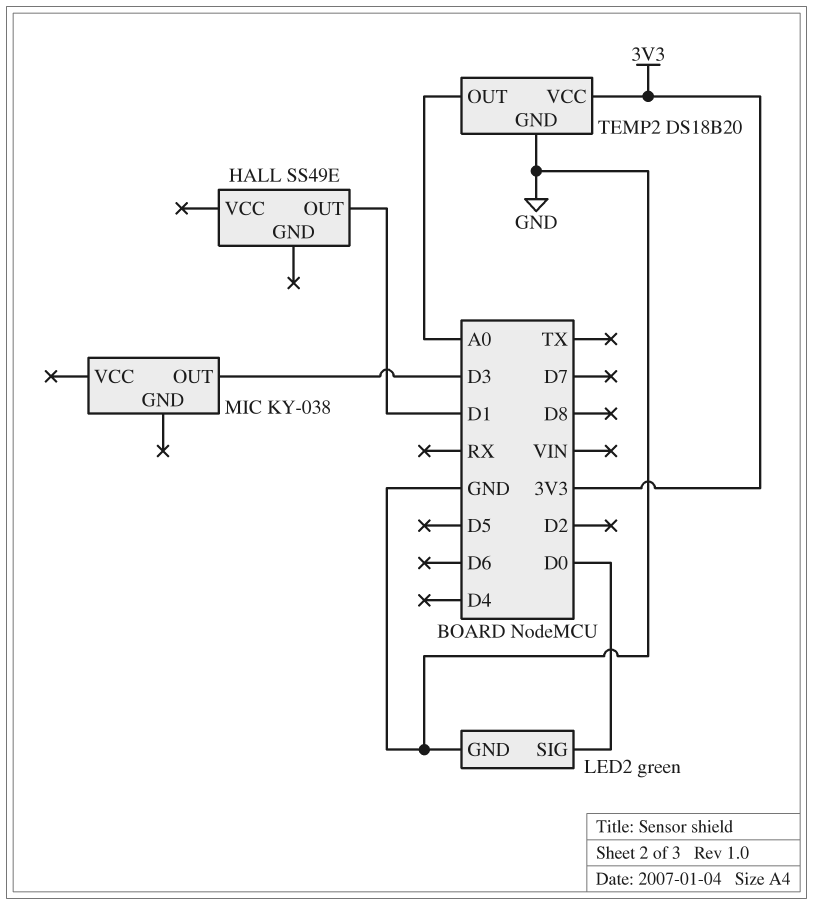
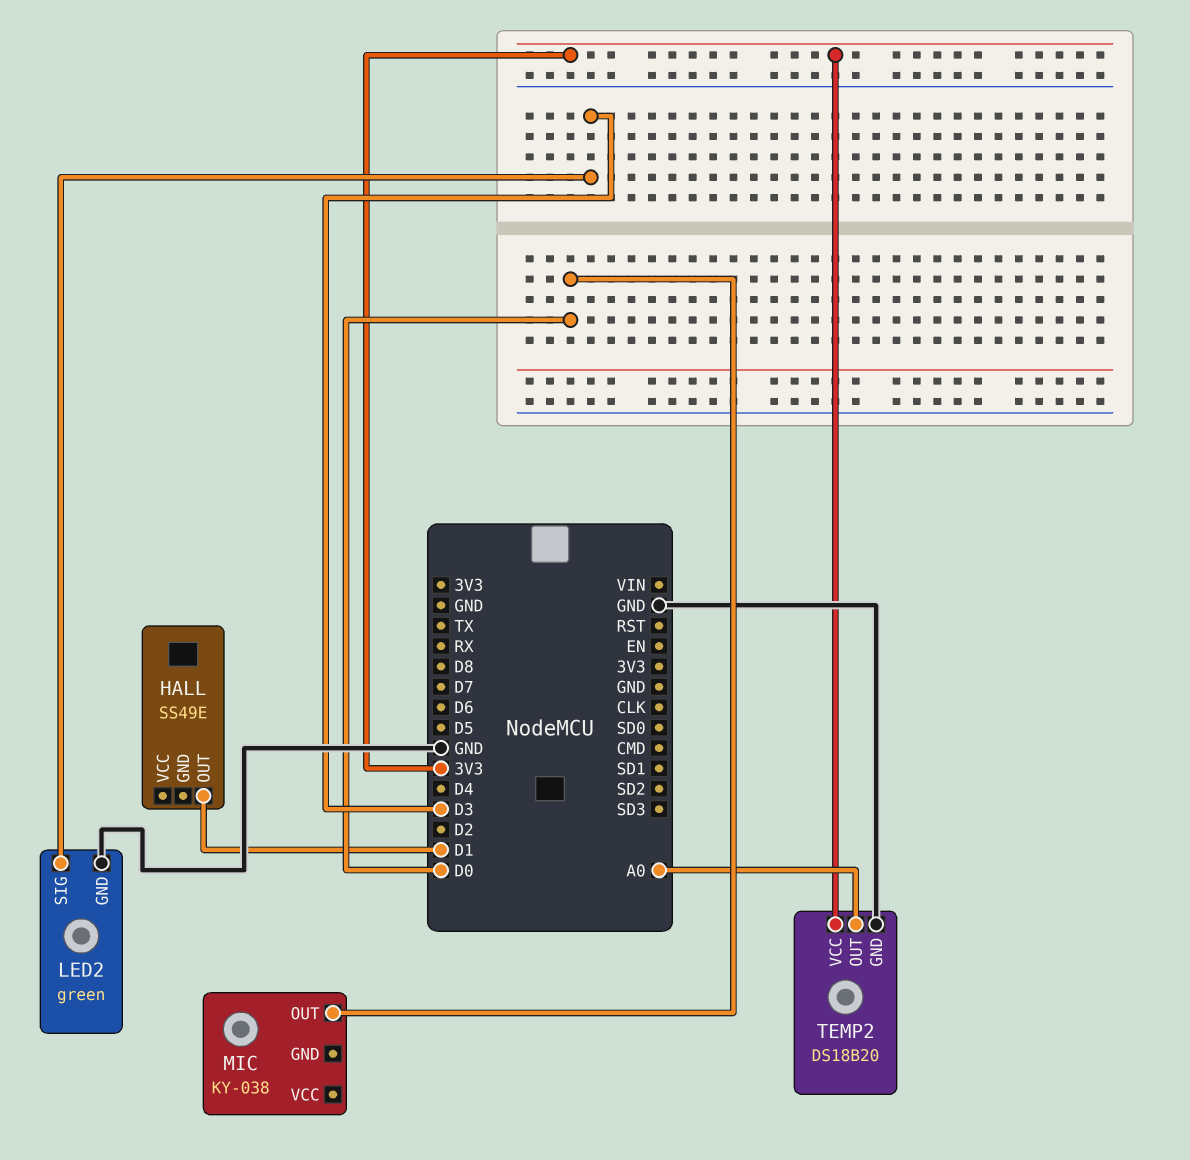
LED2 pin SIG: D0 -> D3
MIC pin OUT: D3 -> D0

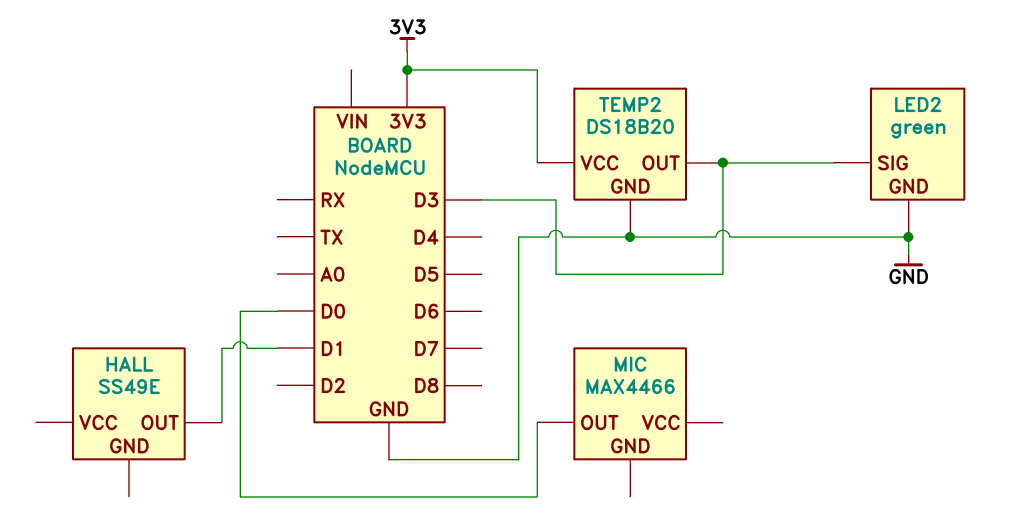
MIC: KY-038 -> MAX4466
TEMP2 pin OUT: A0 -> D3

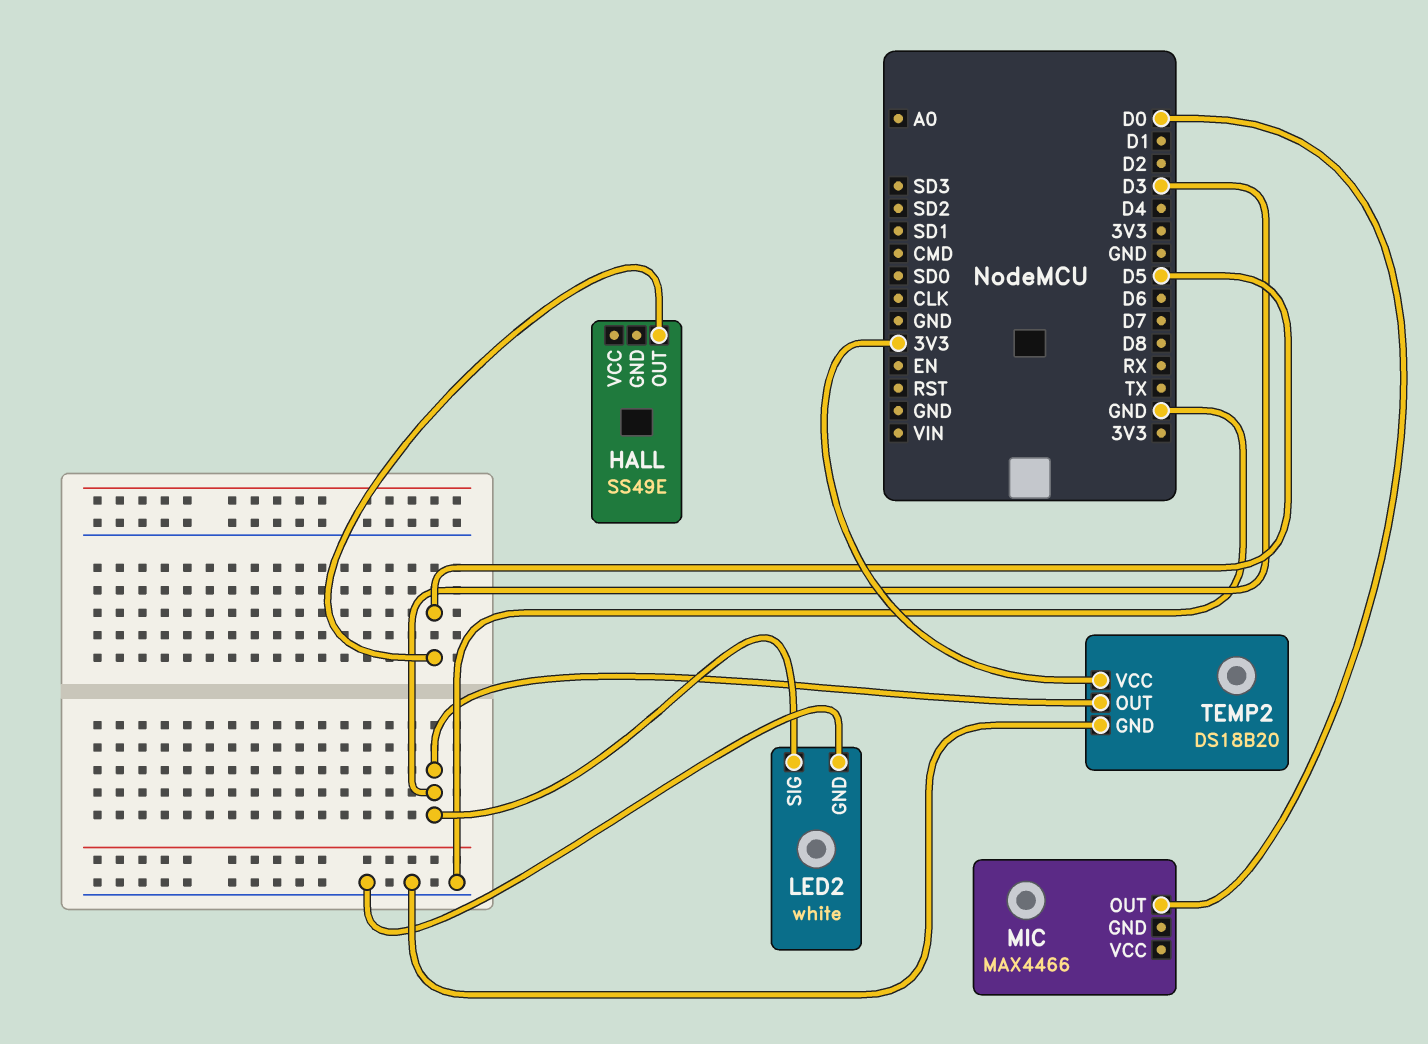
HALL pin OUT: D1 -> D5
LED2: green -> white

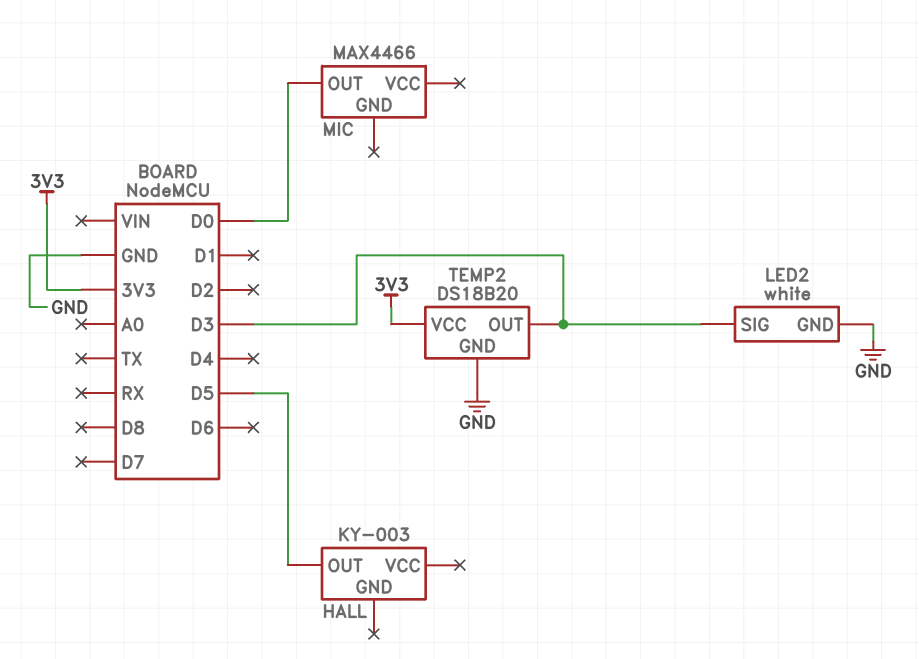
HALL: SS49E -> KY-003

